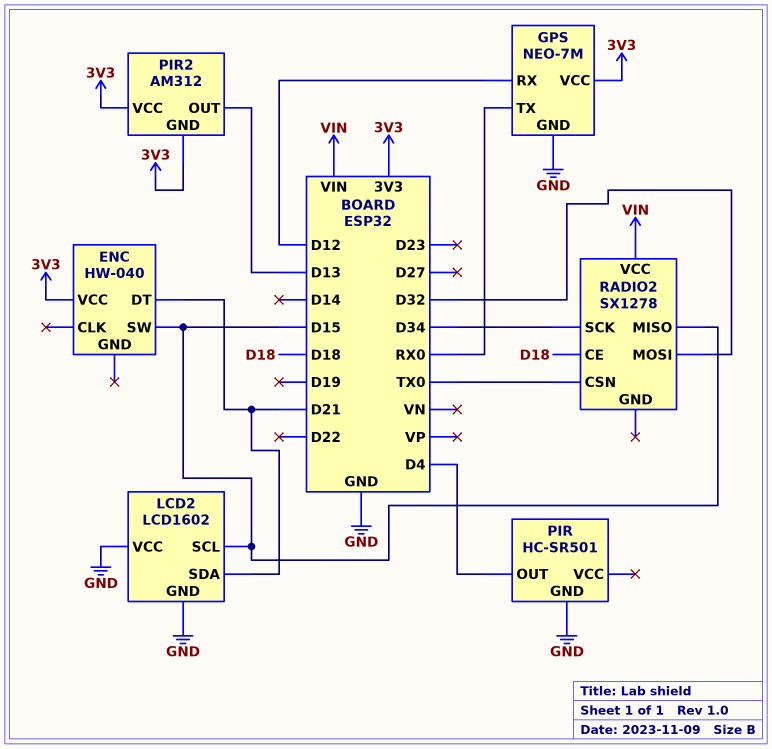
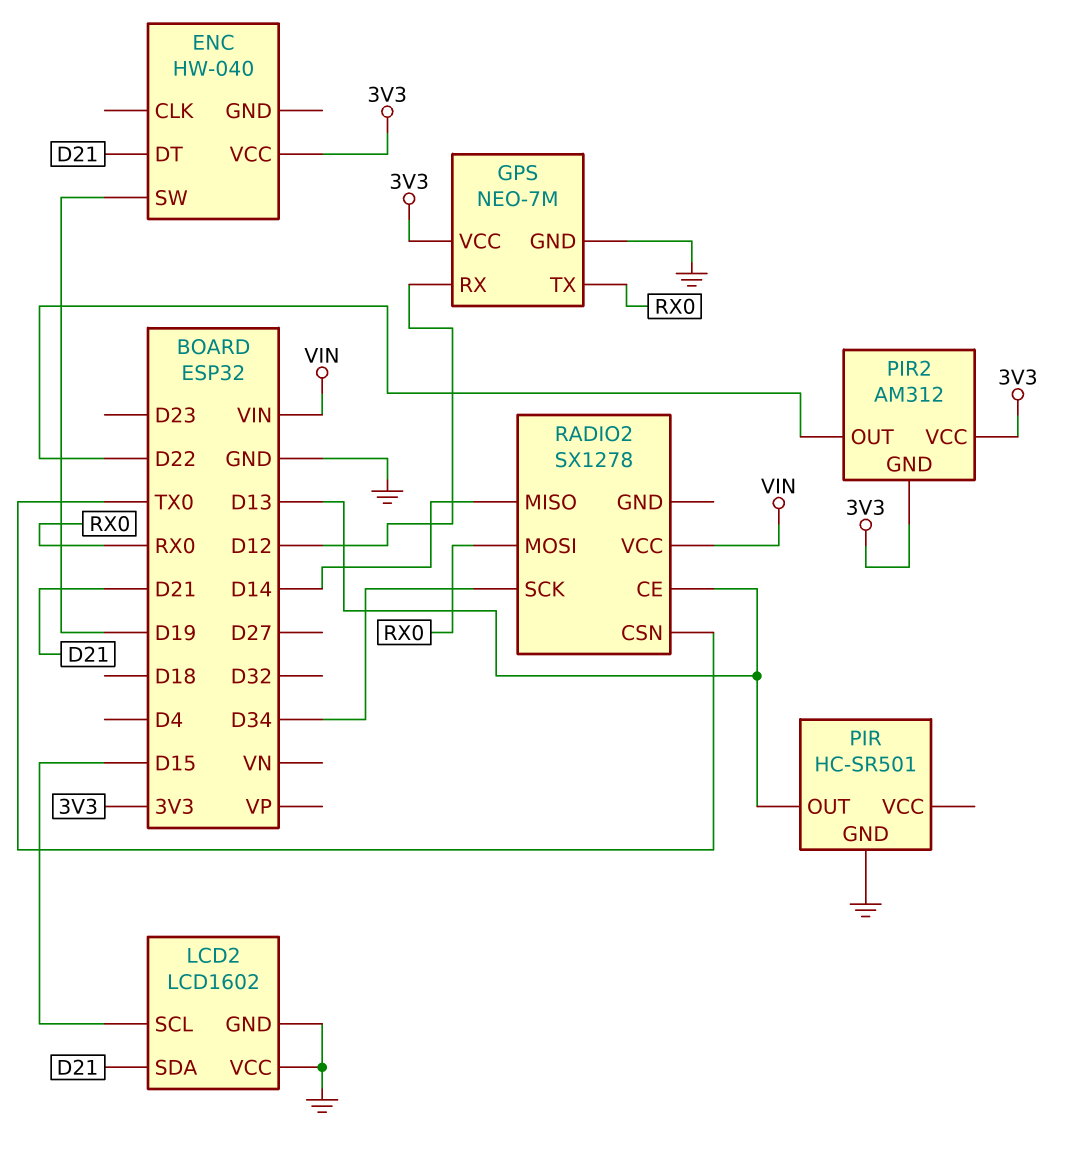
ENC pin SW: D15 -> D19
PIR pin OUT: D4 -> D13
PIR2 pin OUT: D13 -> D22
RADIO2 pin CE: D18 -> D13
RADIO2 pin MISO: D15 -> D14
RADIO2 pin MOSI: D32 -> RX0

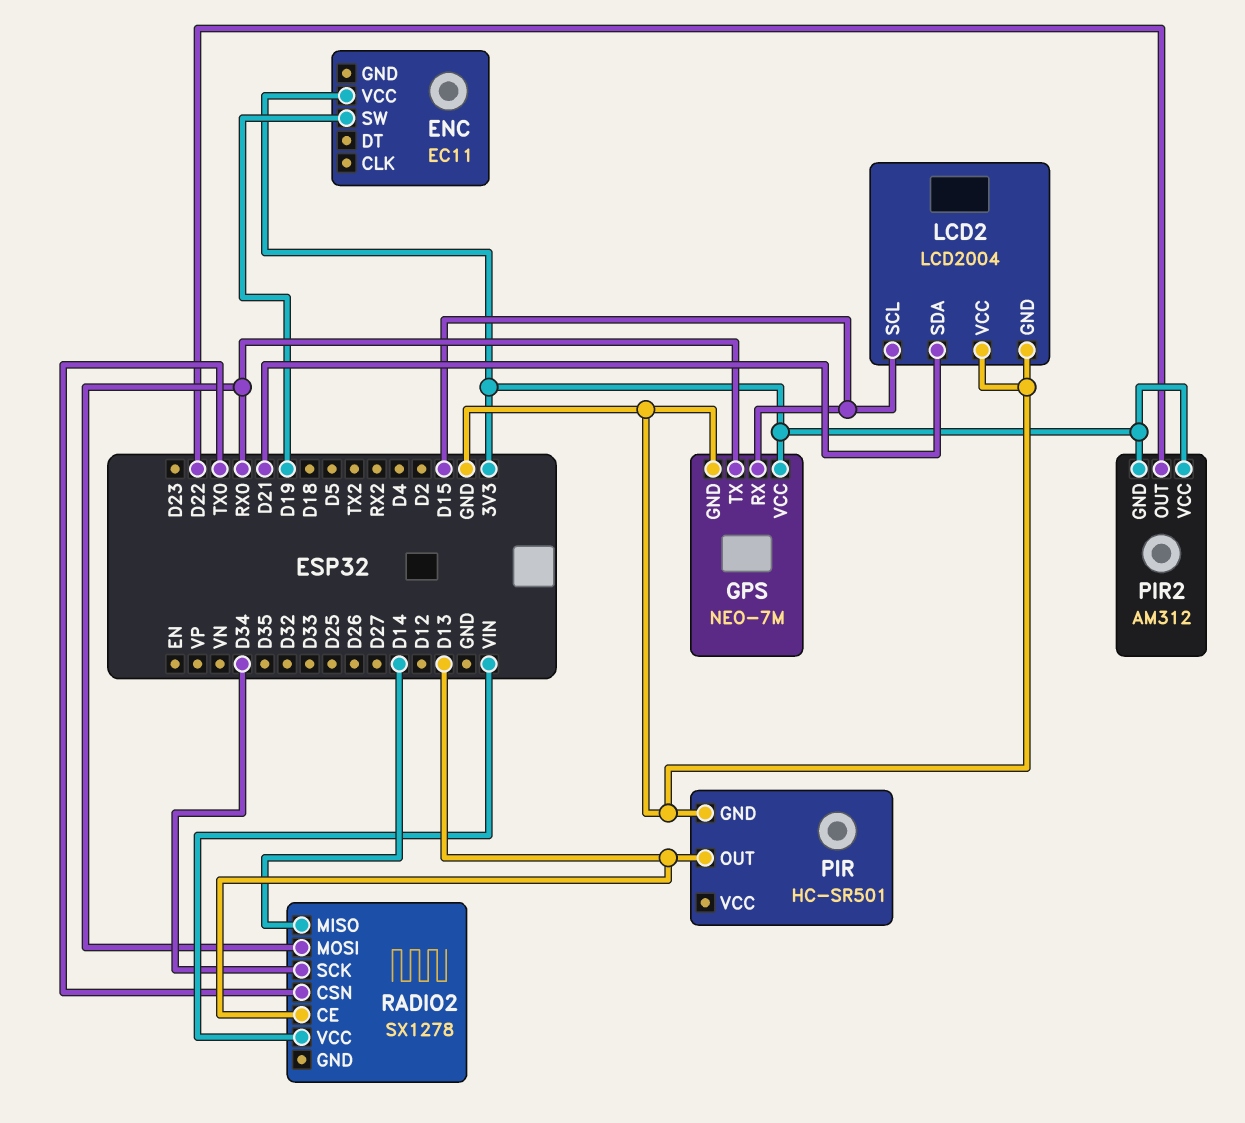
ENC: HW-040 -> EC11
ENC pin DT: D21 -> none
GPS pin RX: D12 -> D15
LCD2: LCD1602 -> LCD2004

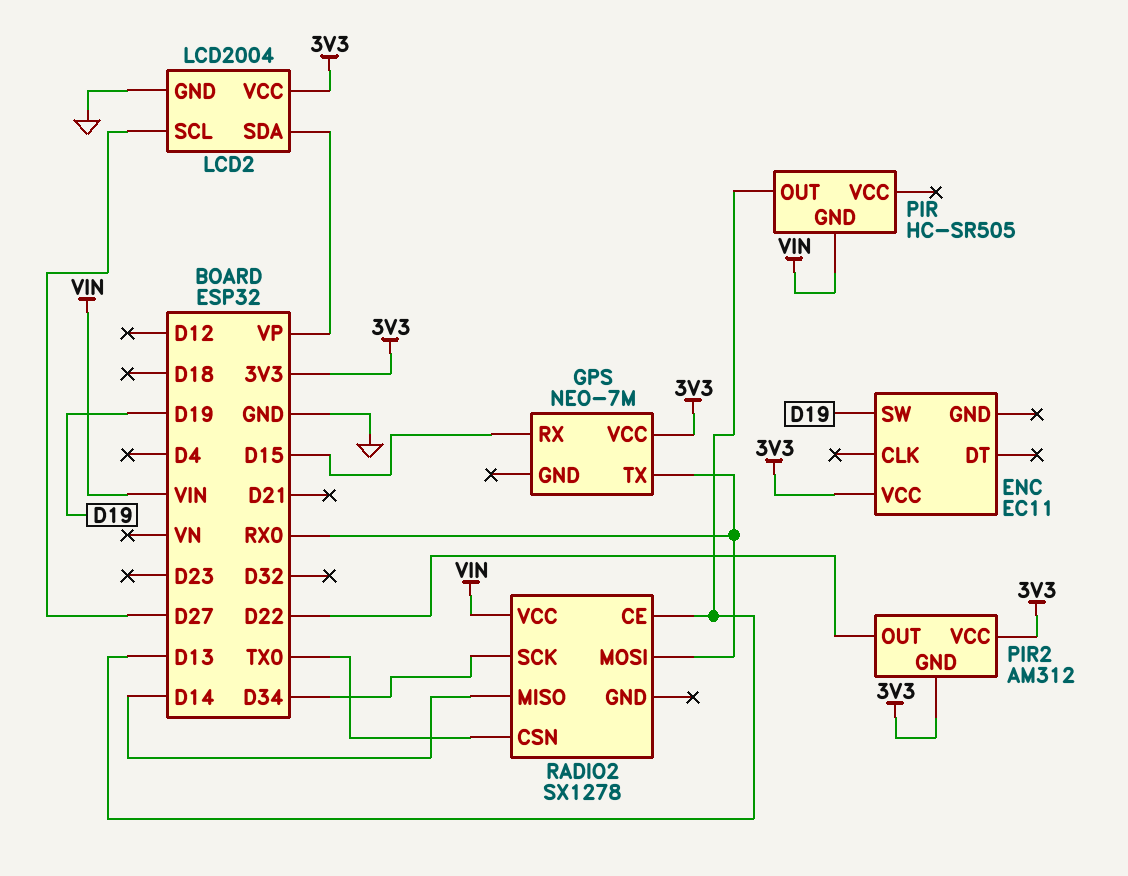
GPS pin GND: GND -> none
LCD2 pin SCL: D15 -> D27
LCD2 pin SDA: D21 -> VP
LCD2 pin VCC: GND -> 3V3
PIR: HC-SR501 -> HC-SR505
PIR pin GND: GND -> VIN

